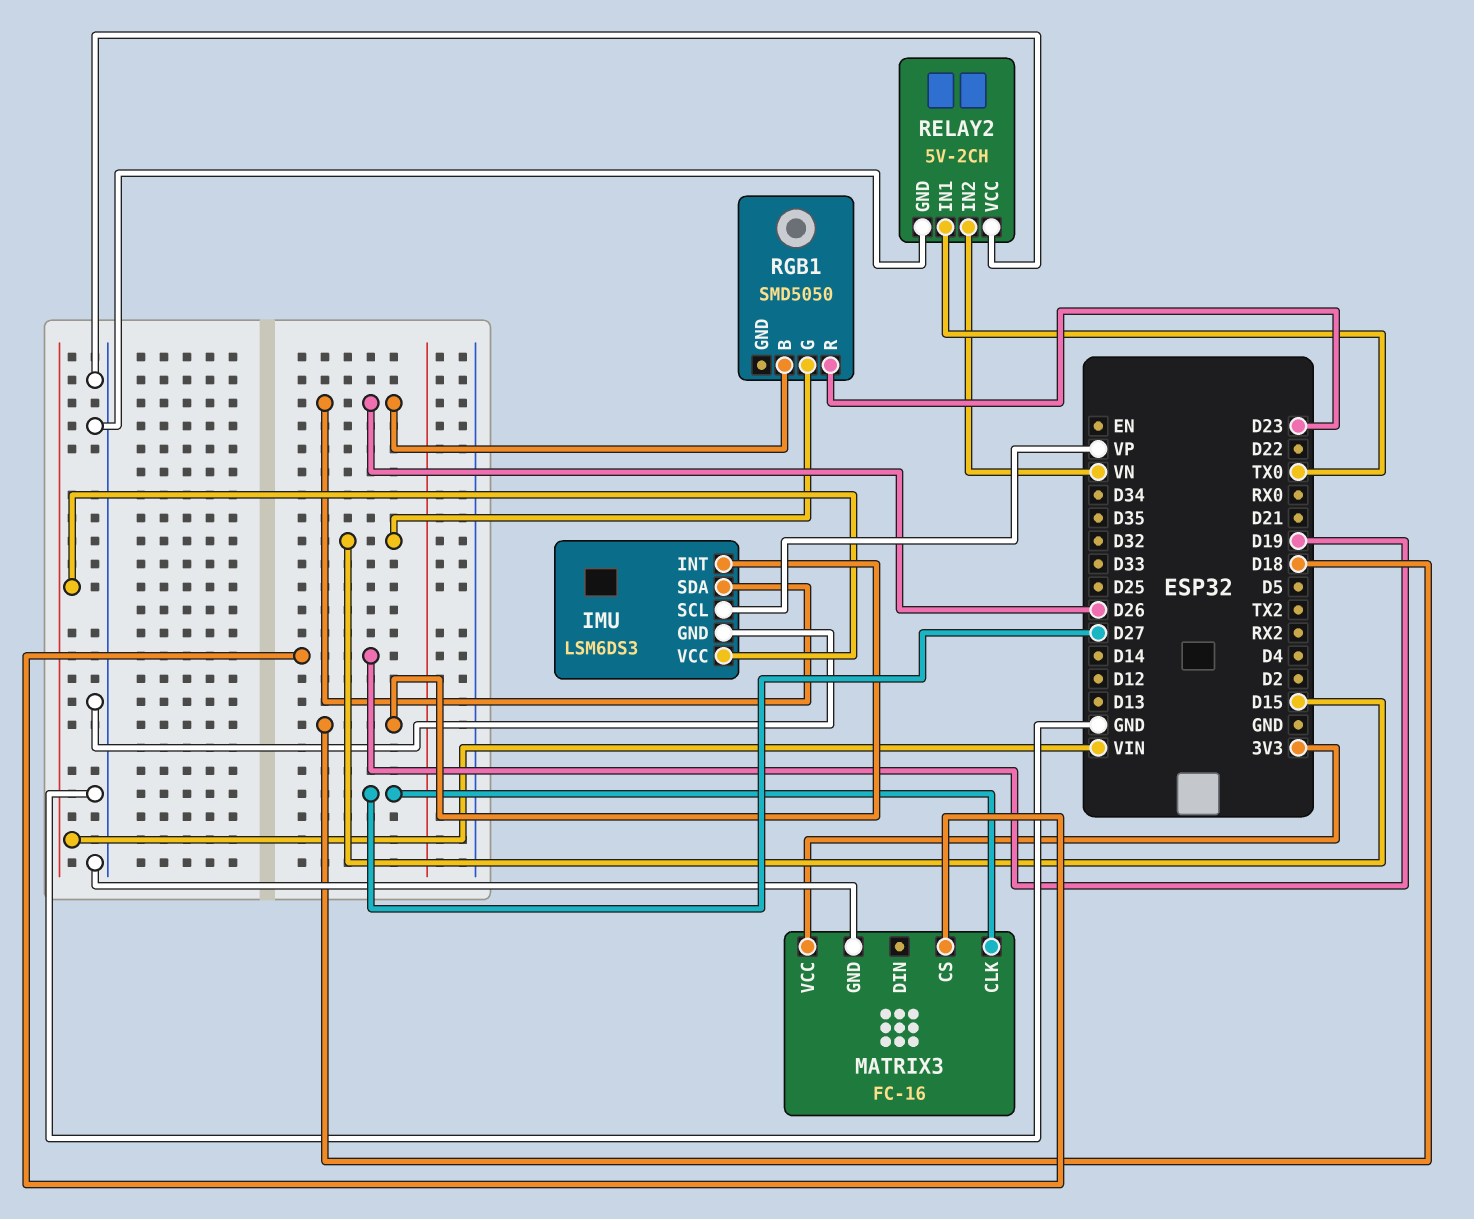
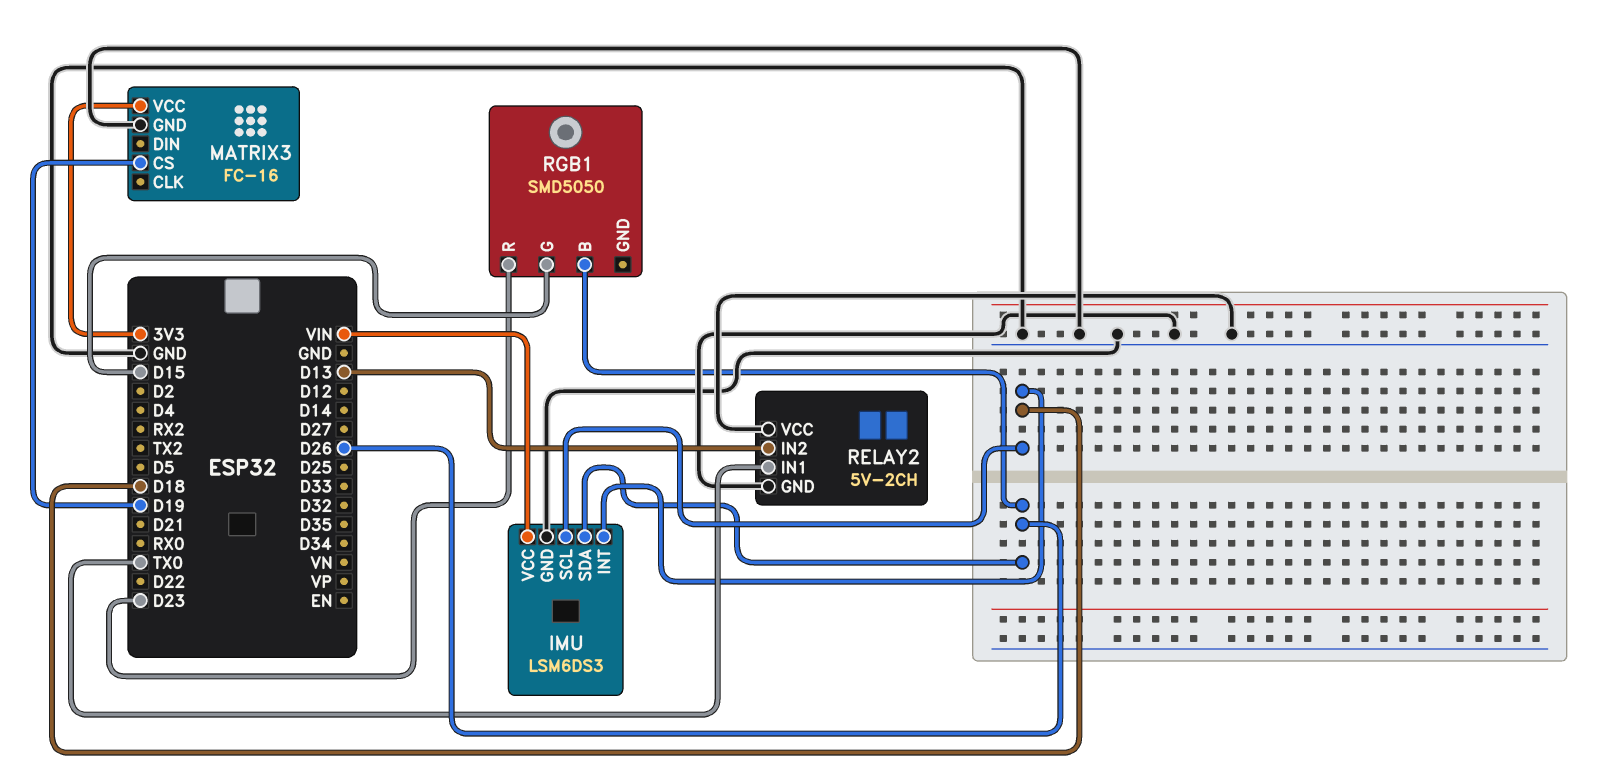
IMU pin SCL: VP -> D18
MATRIX3 pin CLK: D27 -> none
RELAY2 pin IN2: VN -> D13

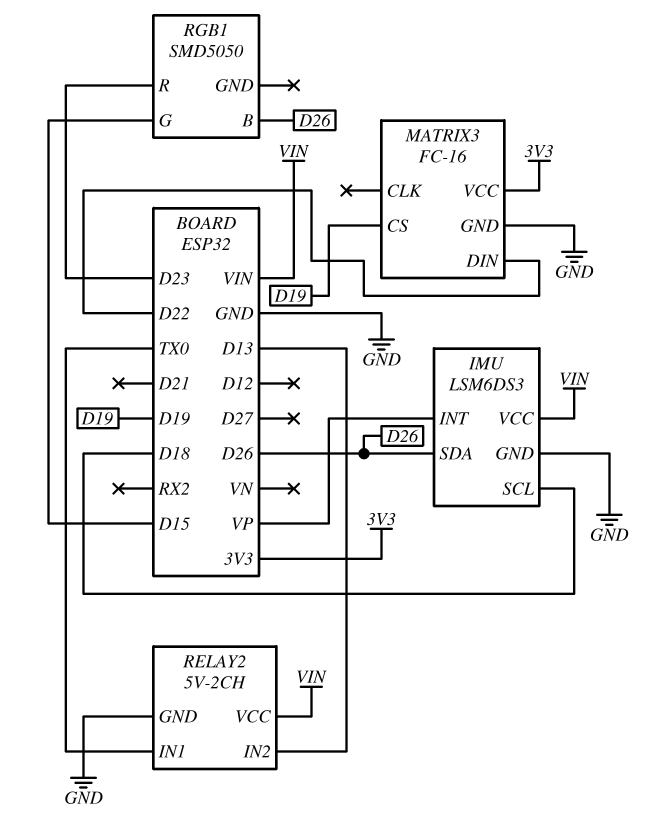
IMU pin INT: D18 -> VP
MATRIX3 pin DIN: none -> D22
RELAY2 pin VCC: GND -> VIN

